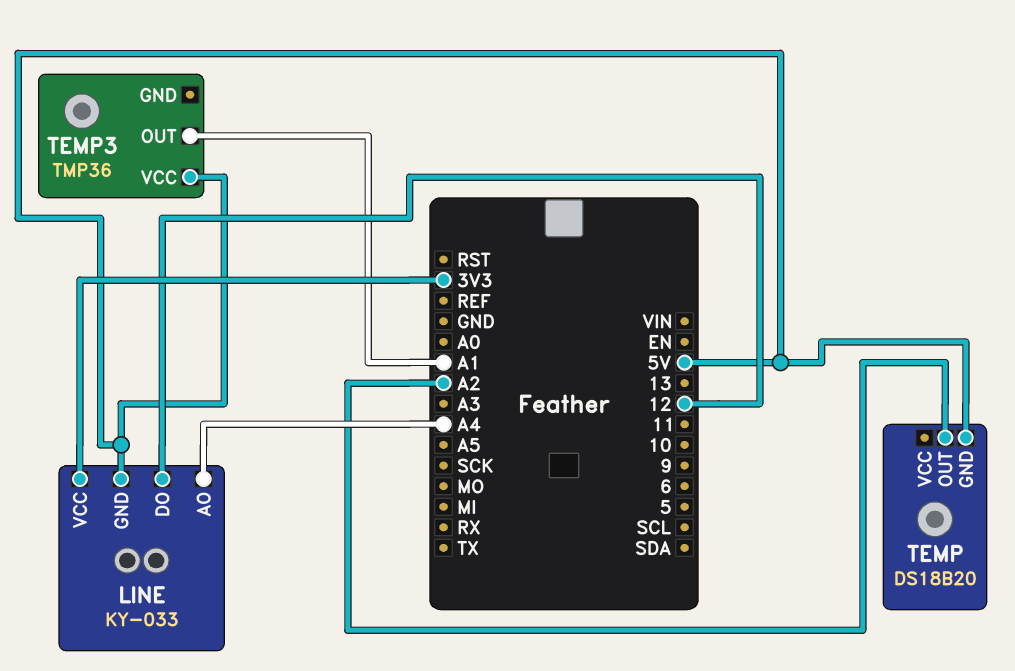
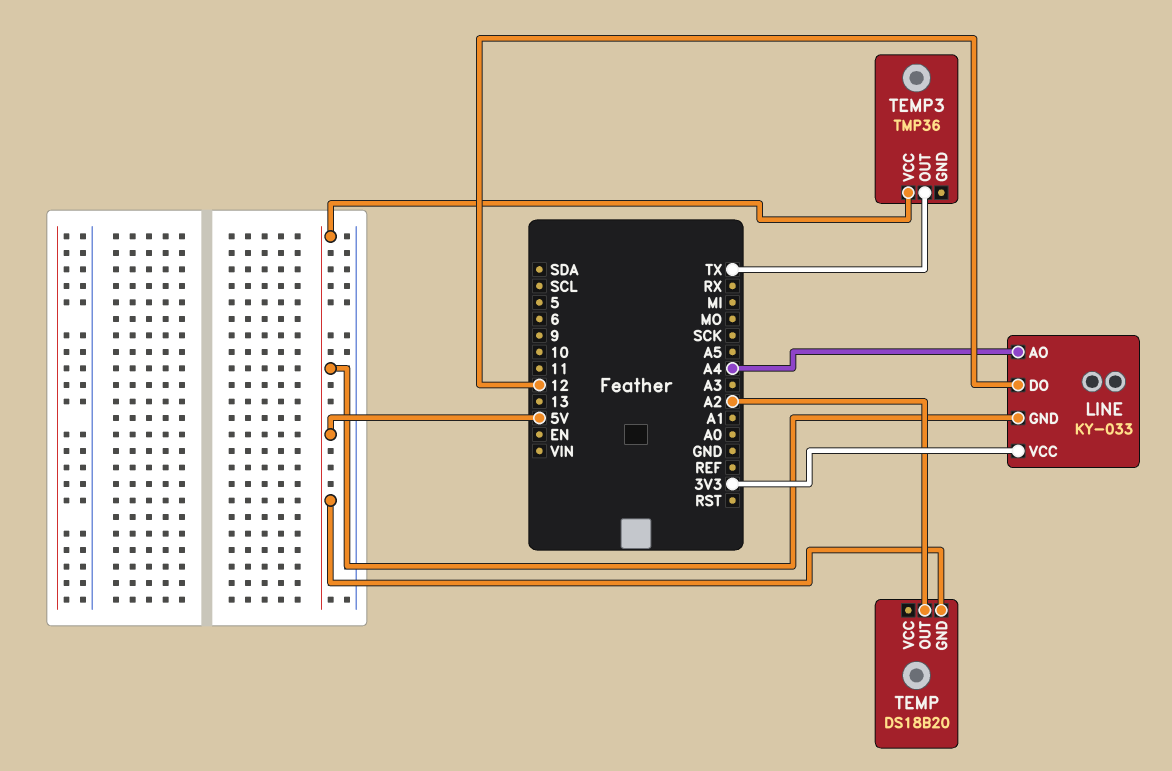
TEMP3 pin OUT: A1 -> TX

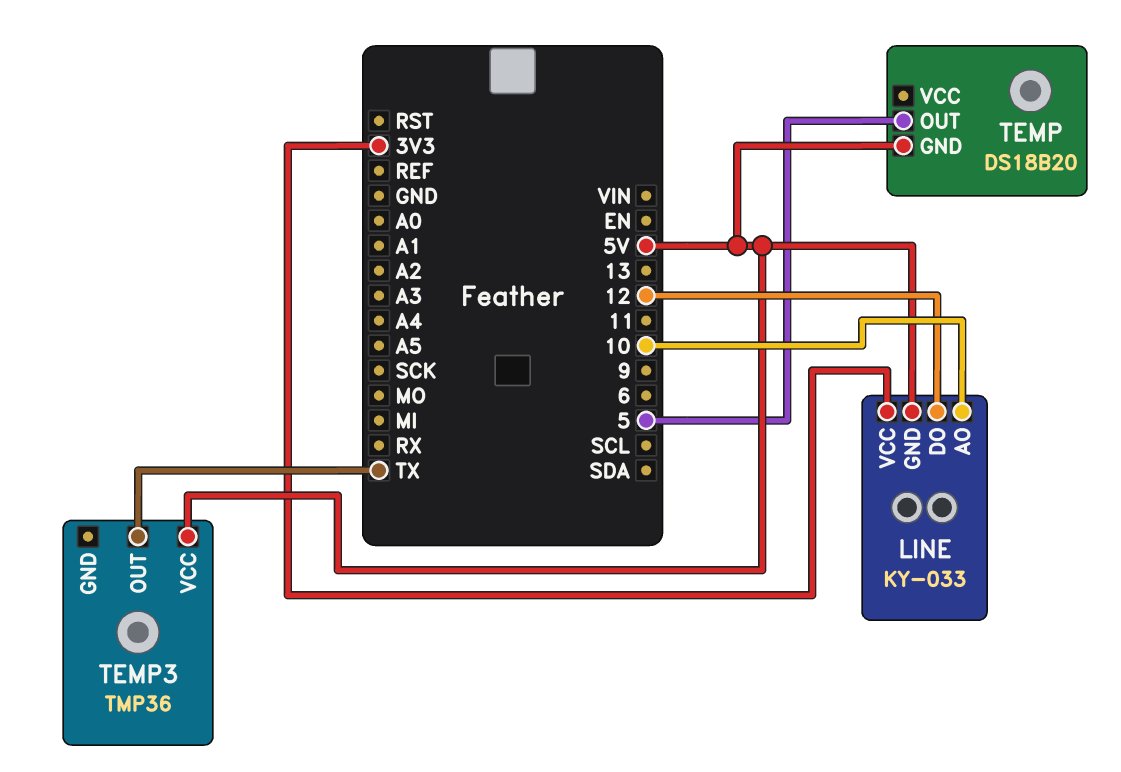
LINE pin AO: A4 -> 10
TEMP pin OUT: A2 -> 5

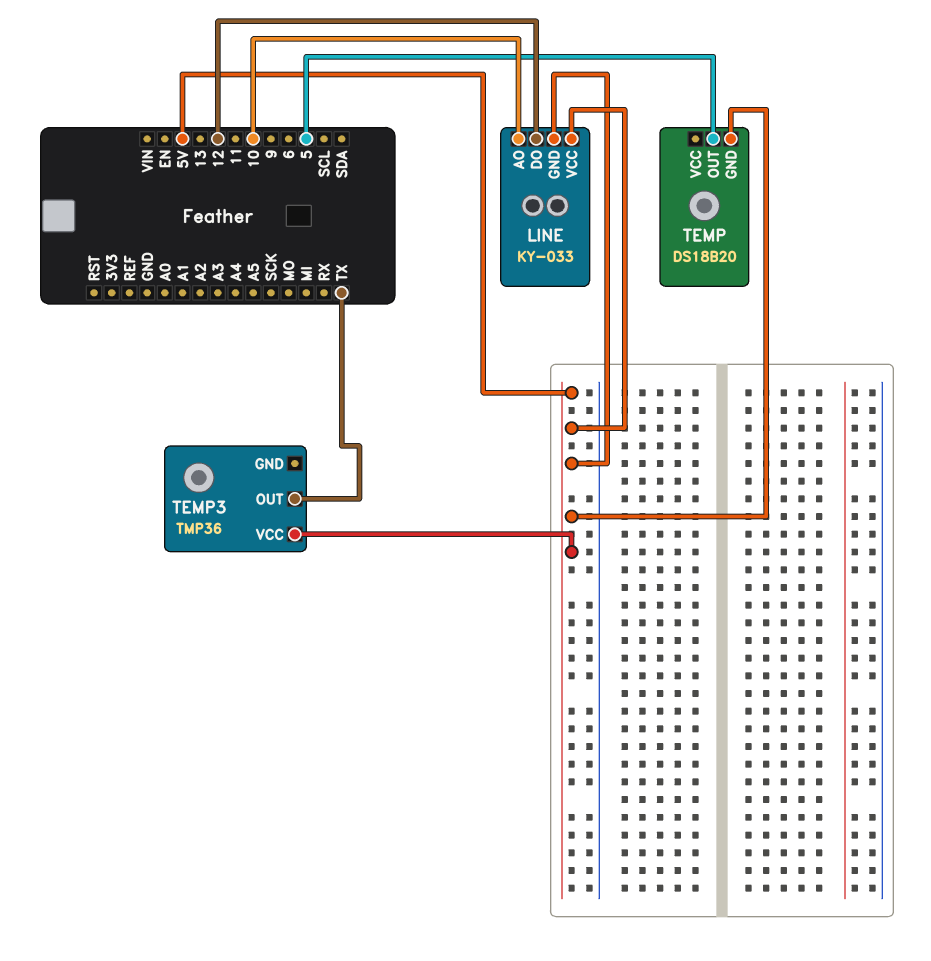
LINE pin VCC: 3V3 -> 5V

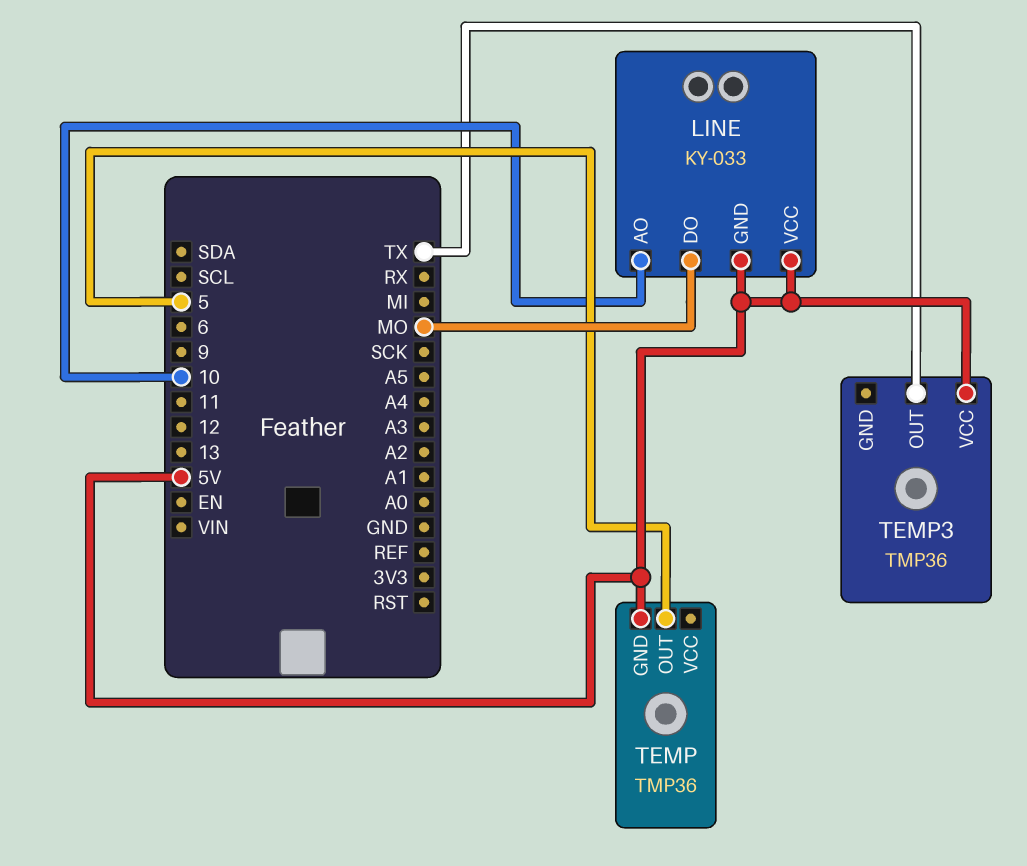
LINE pin DO: 12 -> MO
TEMP: DS18B20 -> TMP36

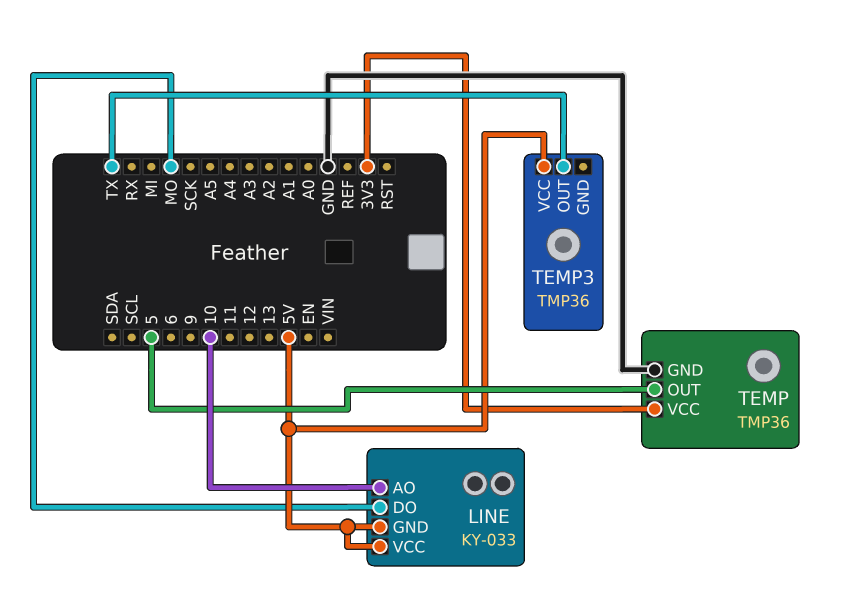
TEMP pin GND: 5V -> GND
TEMP pin VCC: none -> 3V3

